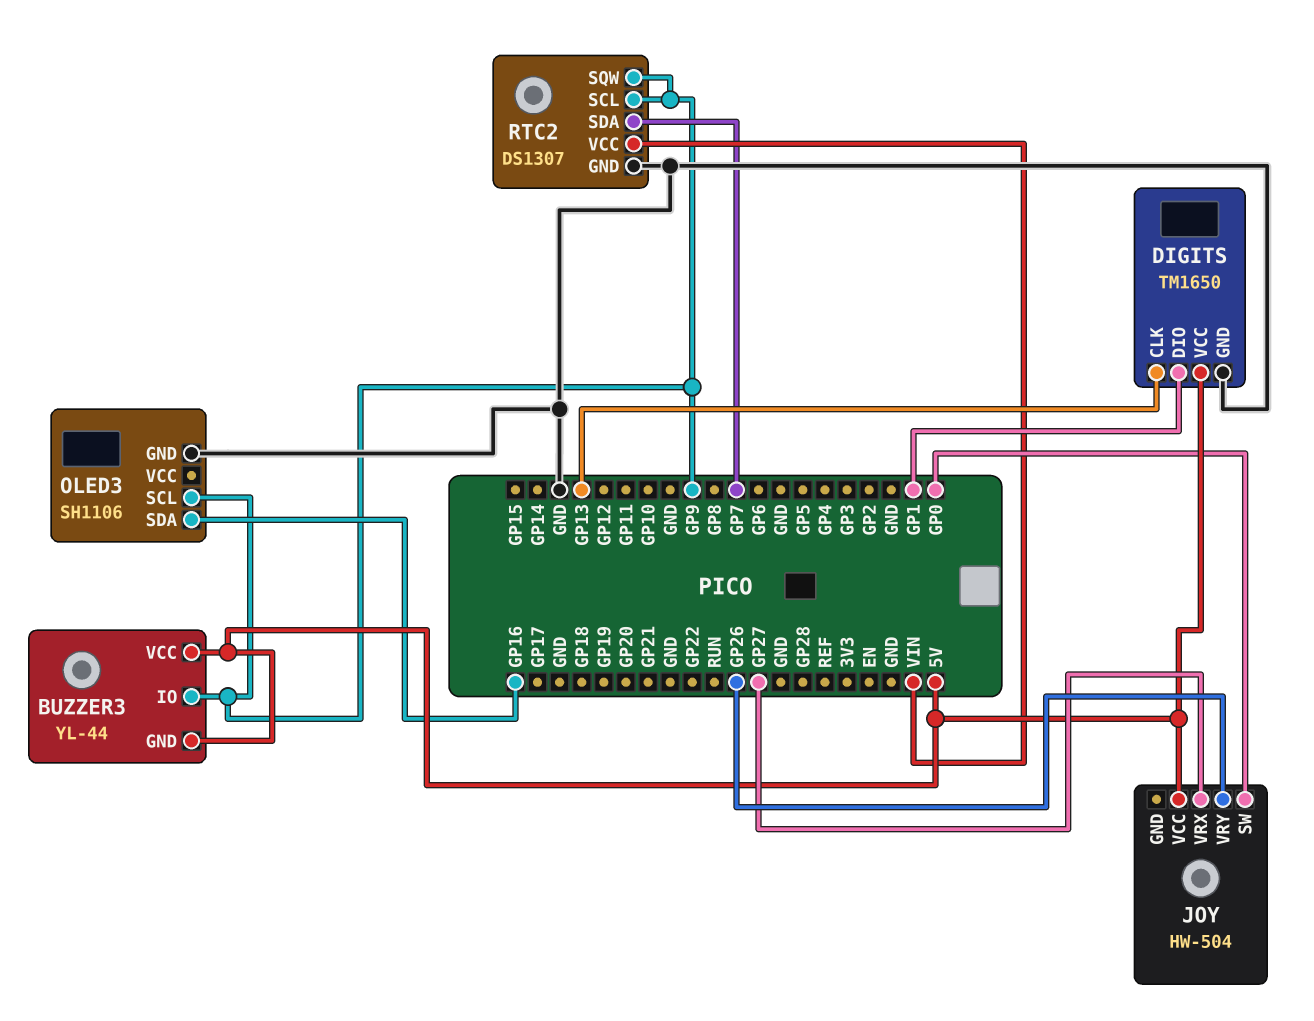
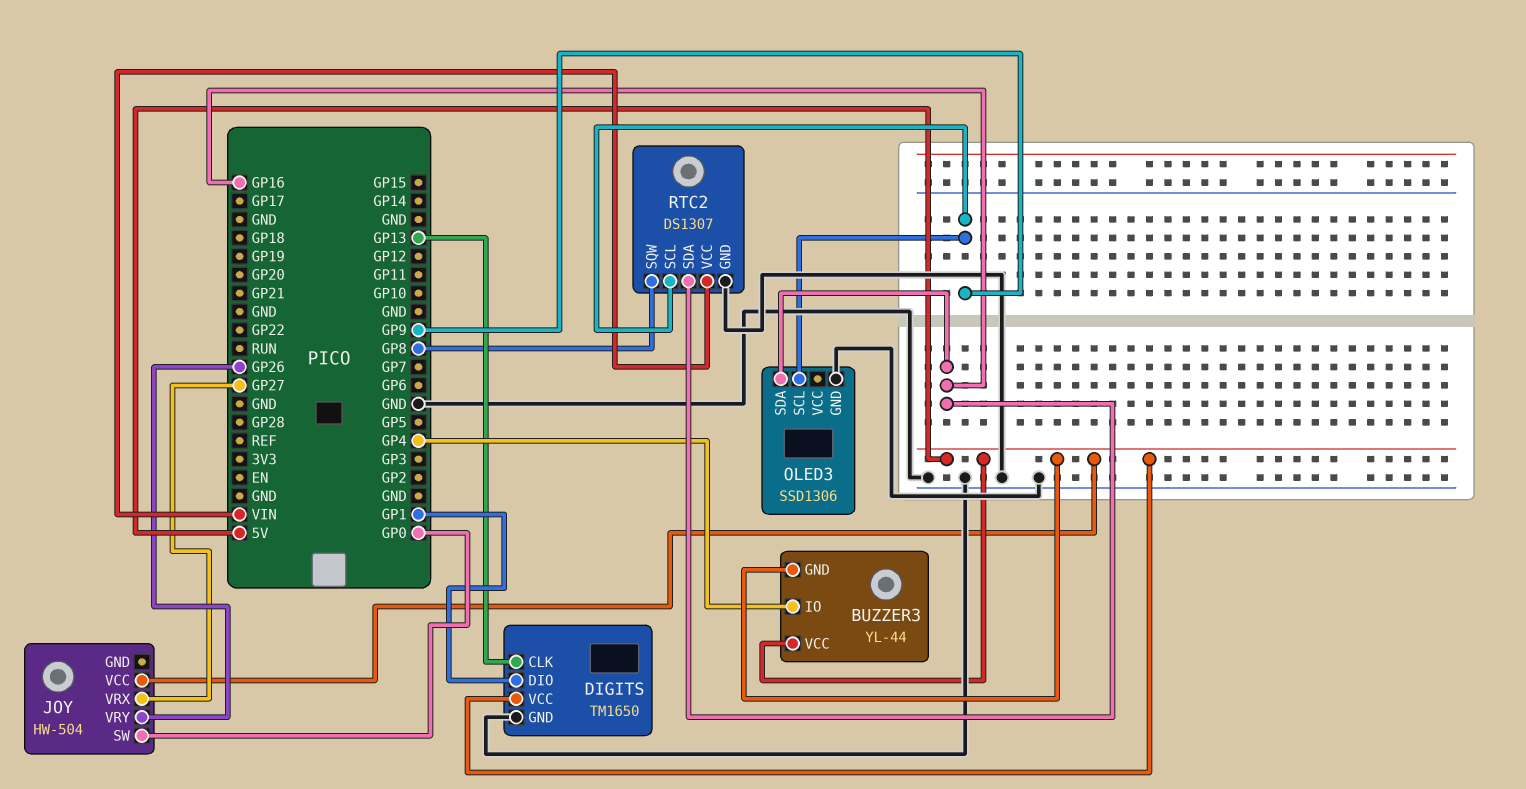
BUZZER3 pin IO: GP9 -> GP4
OLED3: SH1106 -> SSD1306
RTC2 pin SDA: GP7 -> GP16
RTC2 pin SQW: GP9 -> GP8

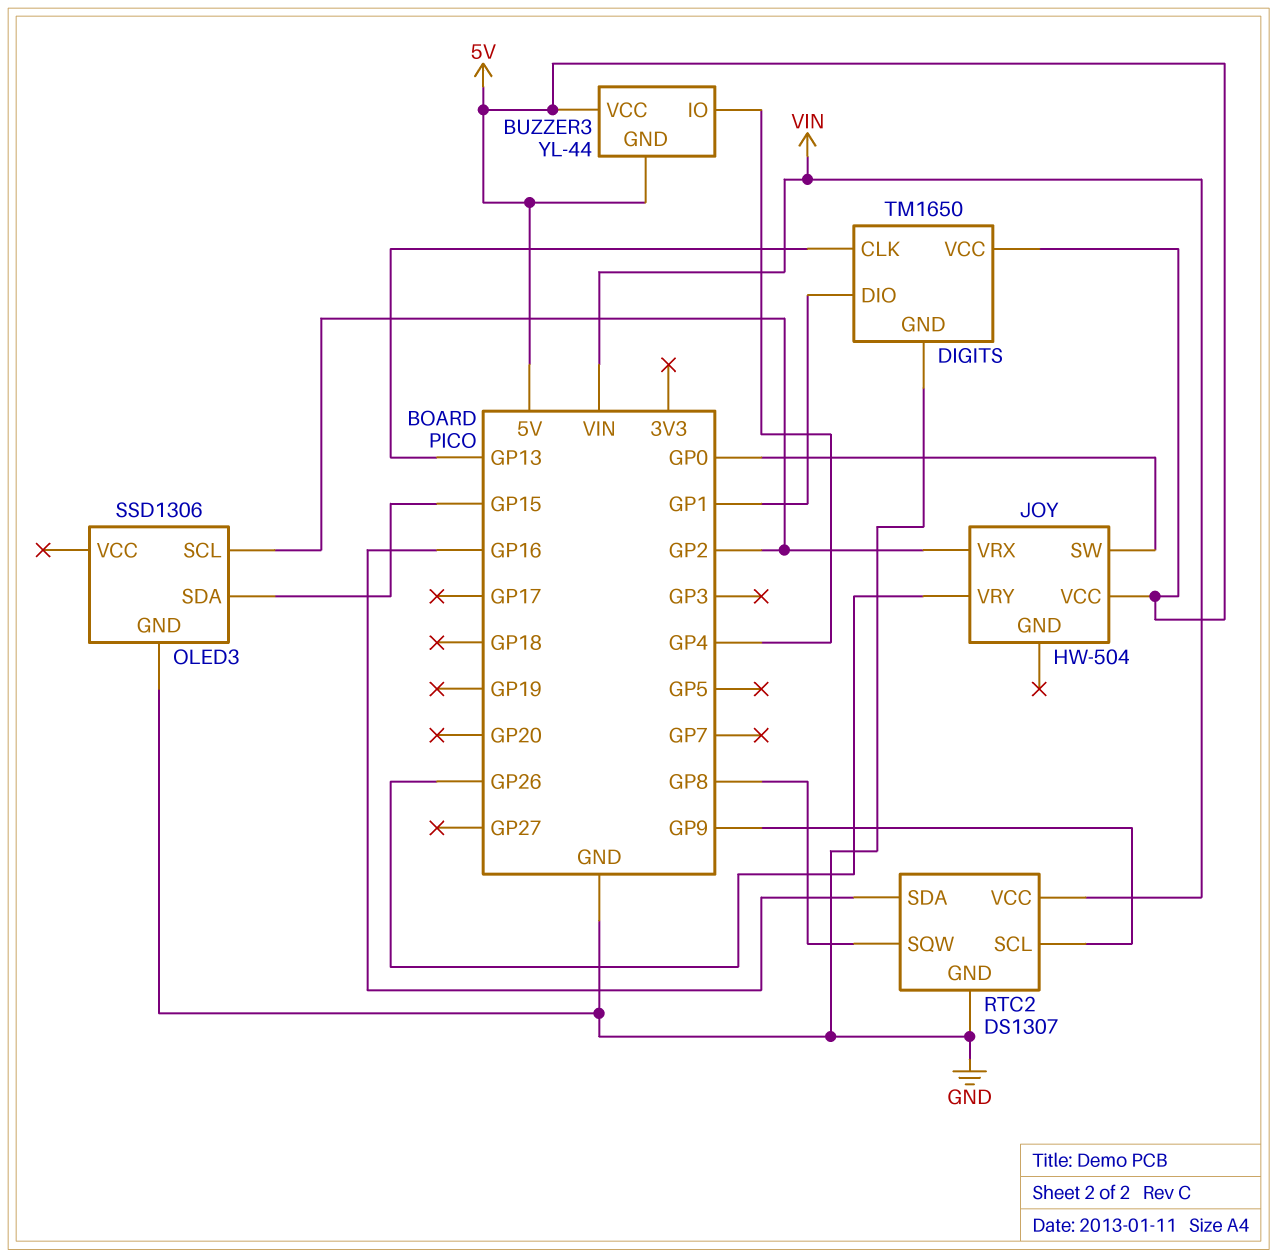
JOY pin VRX: GP27 -> GP2
OLED3 pin SCL: GP9 -> GP2
OLED3 pin SDA: GP16 -> GP15

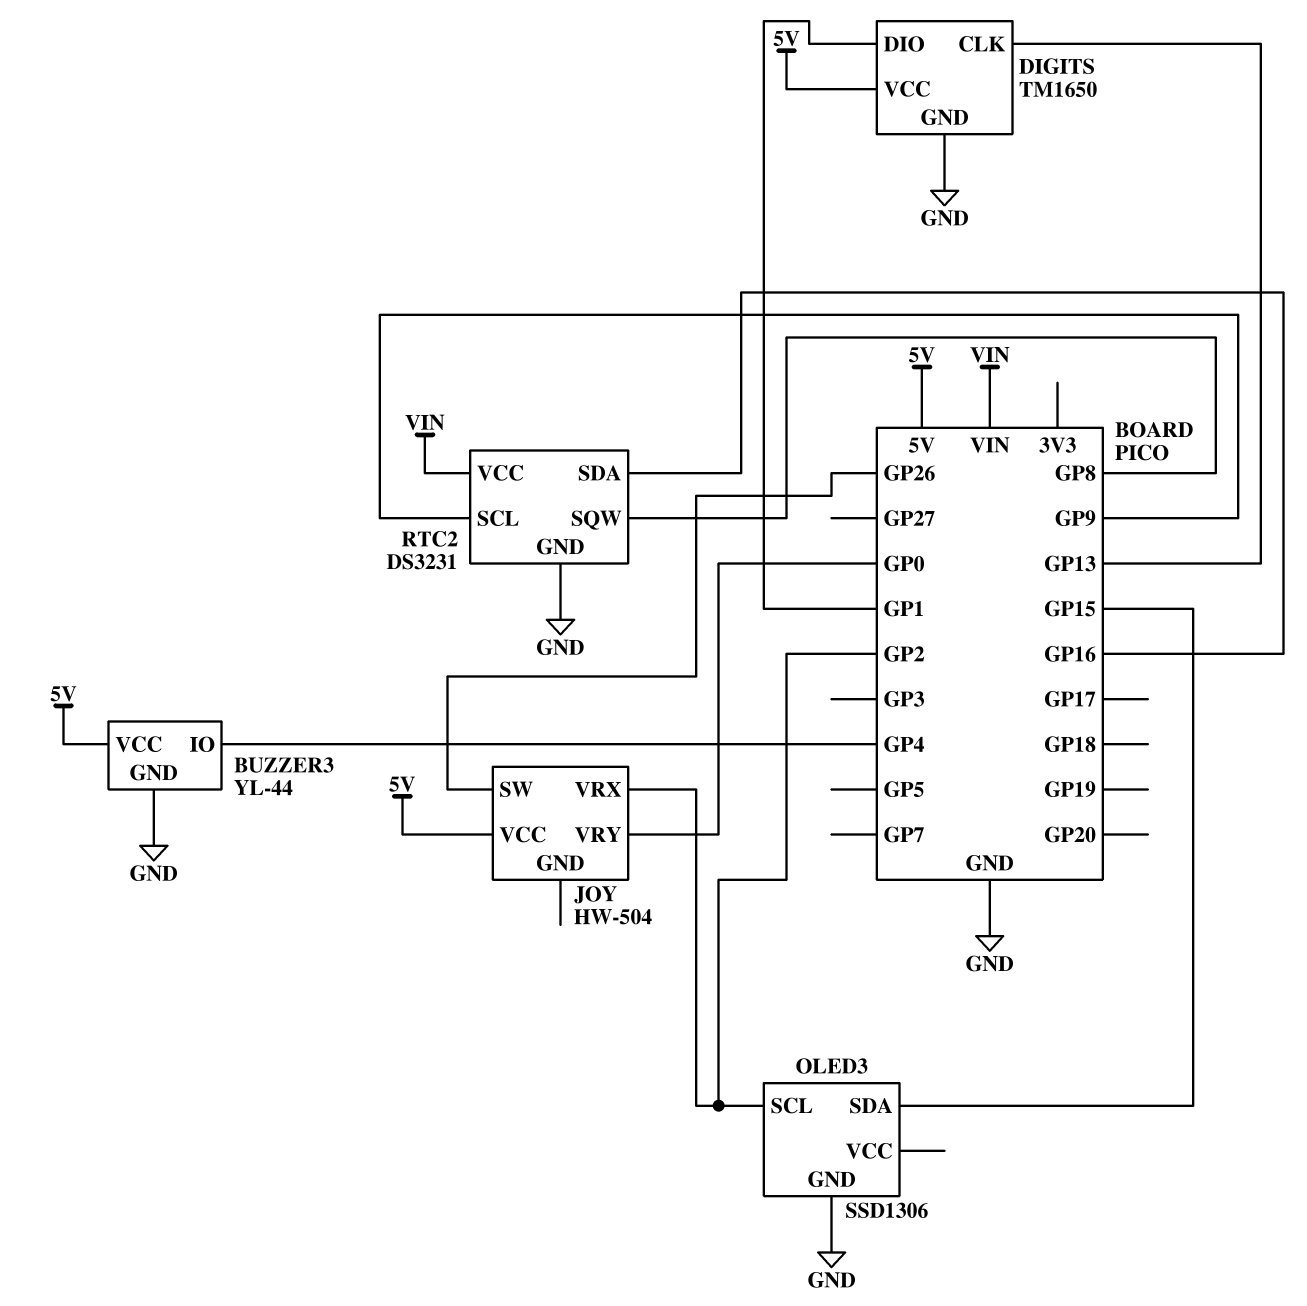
BUZZER3 pin GND: 5V -> GND
JOY pin SW: GP0 -> GP26
JOY pin VRY: GP26 -> GP0
RTC2: DS1307 -> DS3231

